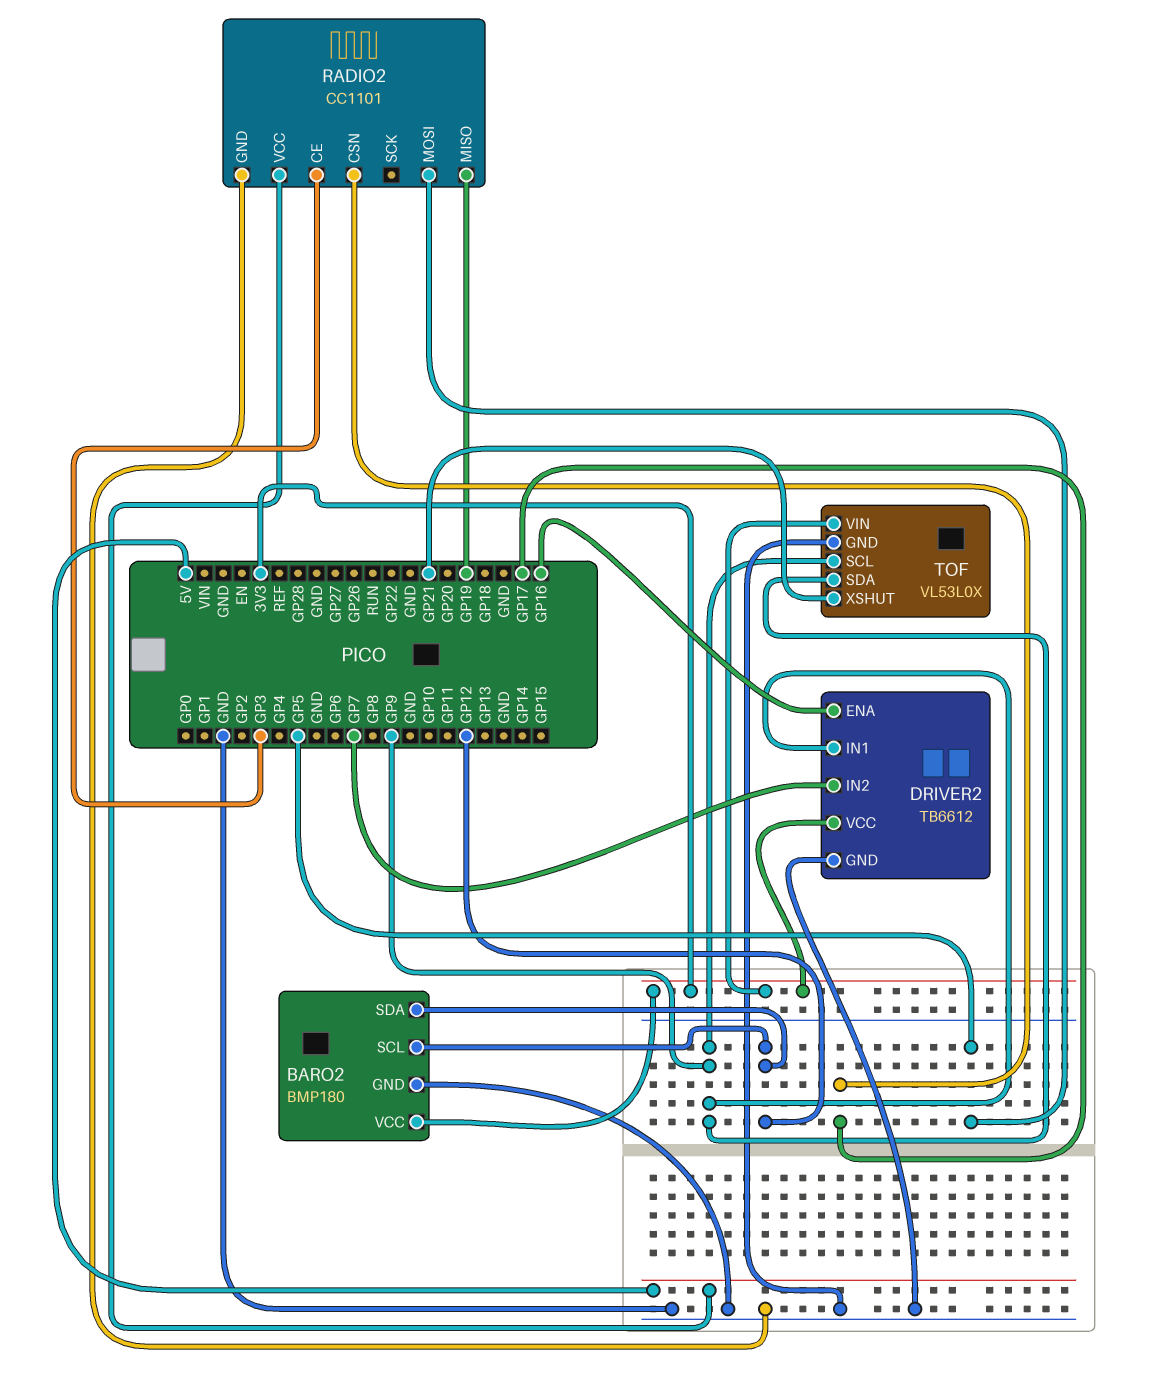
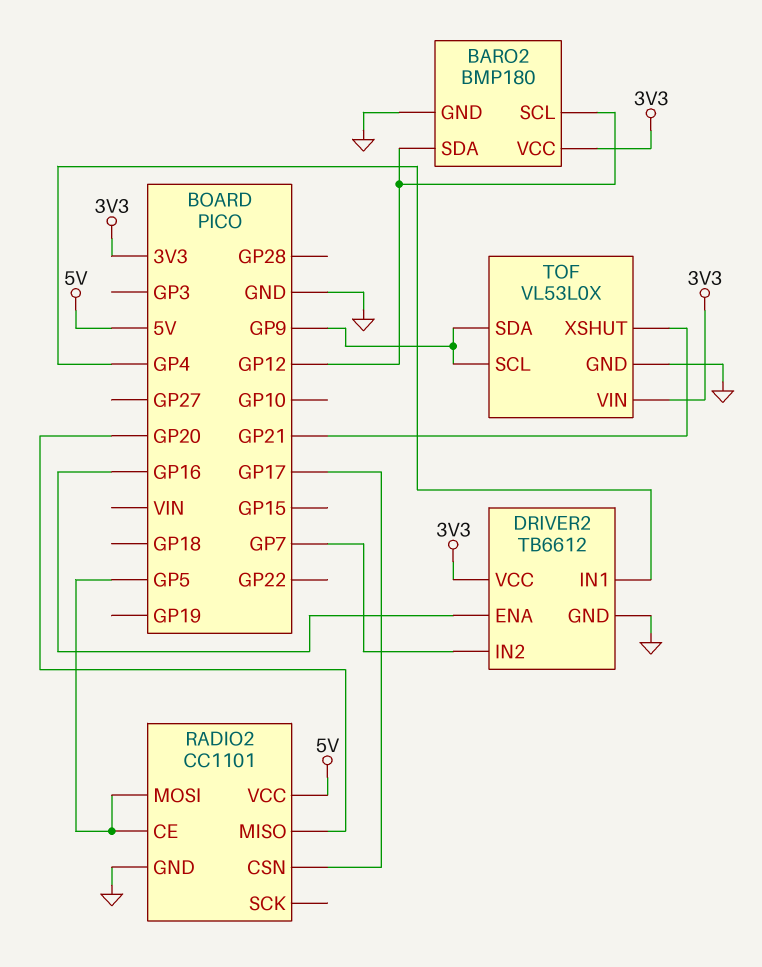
DRIVER2 pin IN1: GP9 -> GP4
RADIO2 pin CE: GP3 -> GP5
RADIO2 pin MISO: GP19 -> GP20

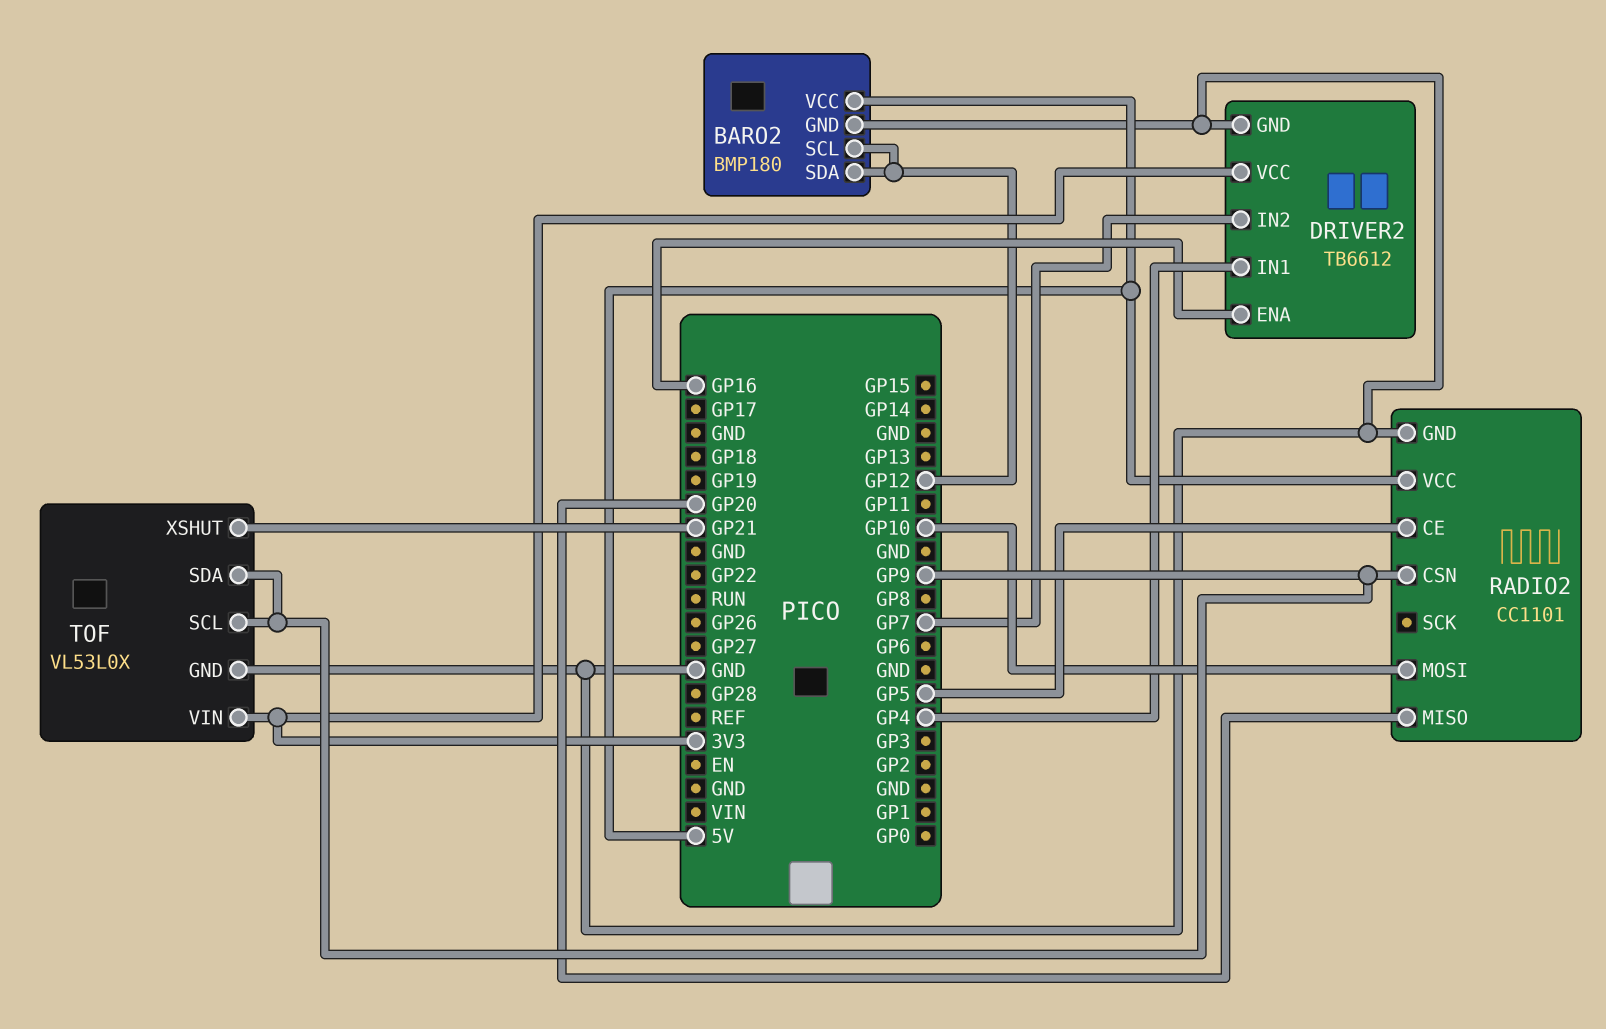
BARO2 pin VCC: 3V3 -> 5V
RADIO2 pin CSN: GP17 -> GP9
RADIO2 pin MOSI: GP5 -> GP10

